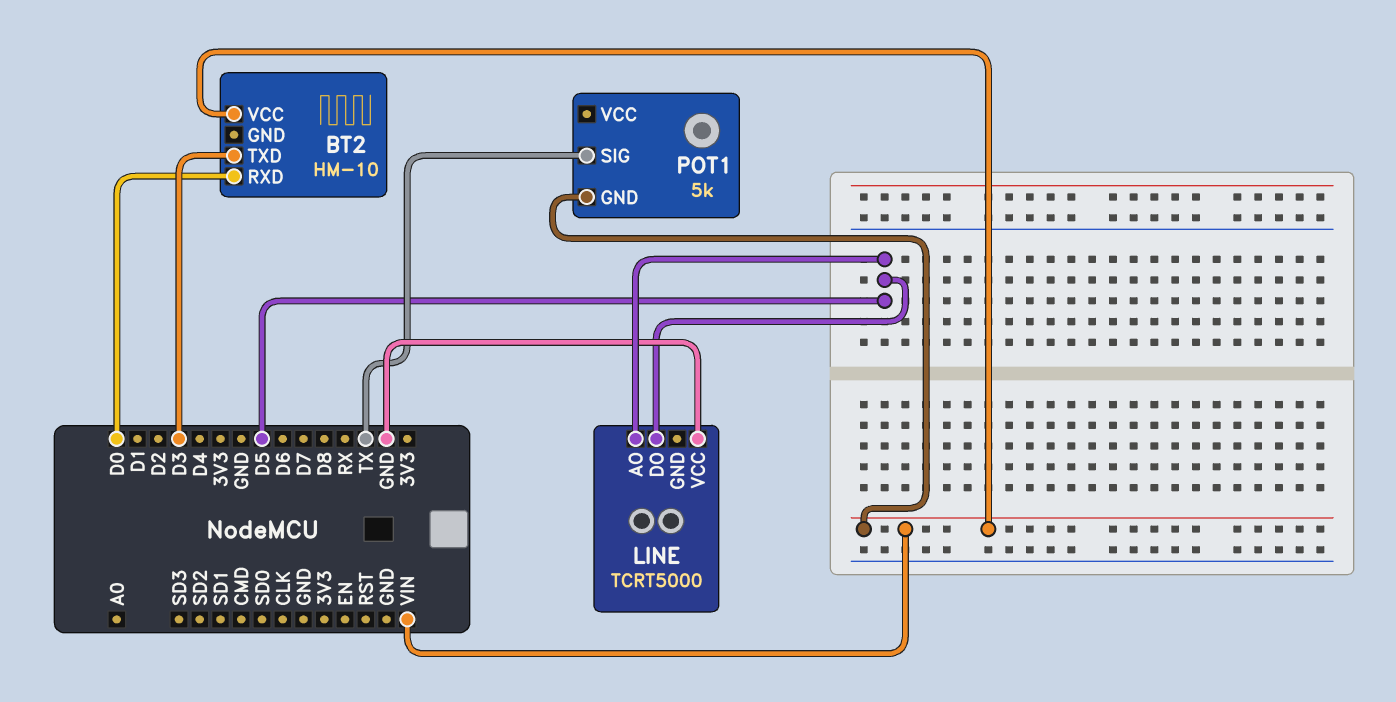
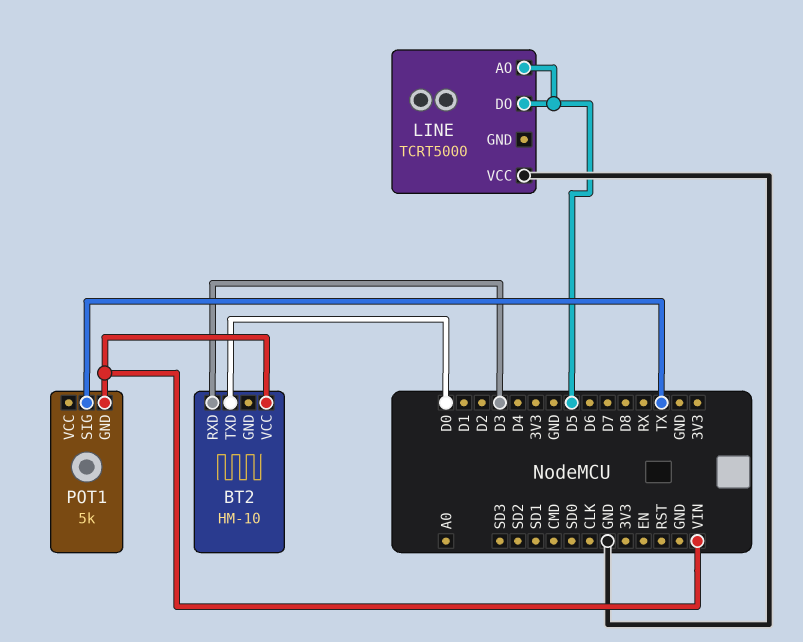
BT2 pin RXD: D0 -> D3
BT2 pin TXD: D3 -> D0

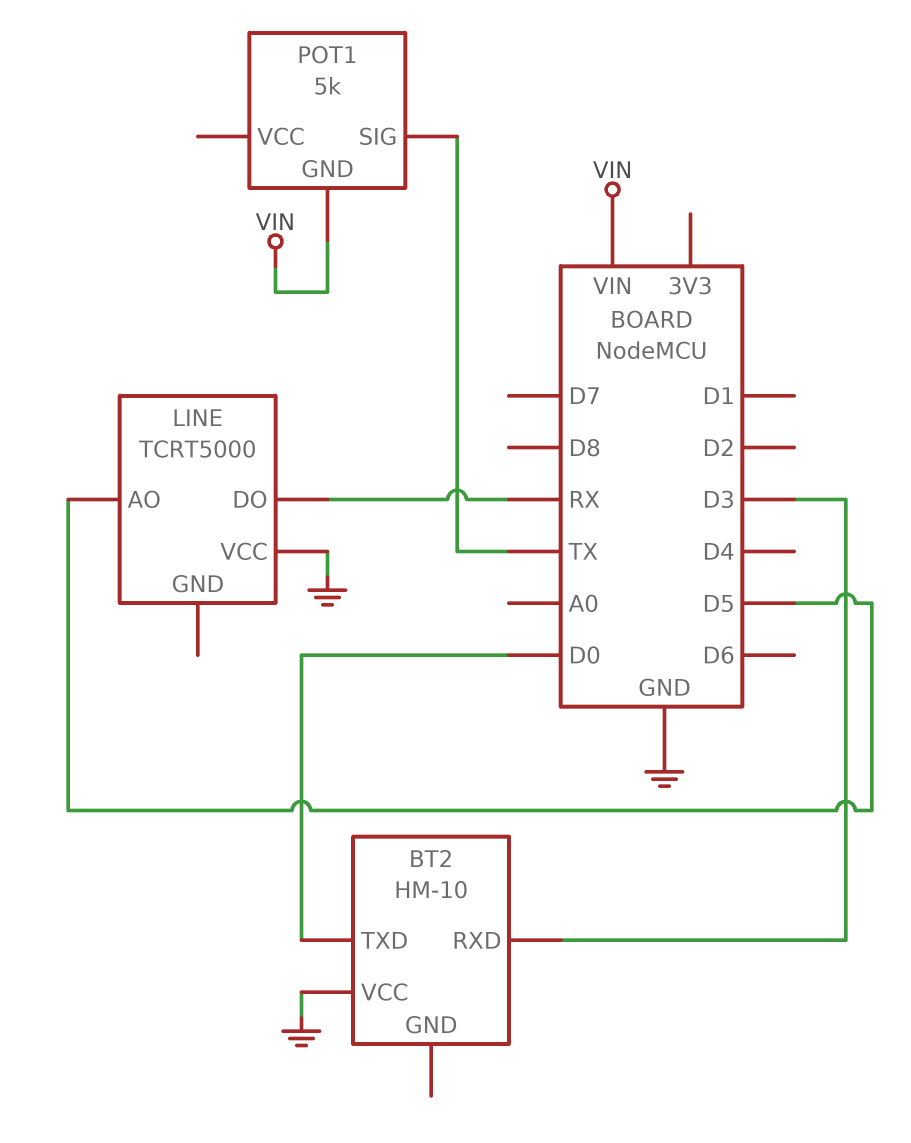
BT2 pin VCC: VIN -> GND
LINE pin DO: D5 -> RX

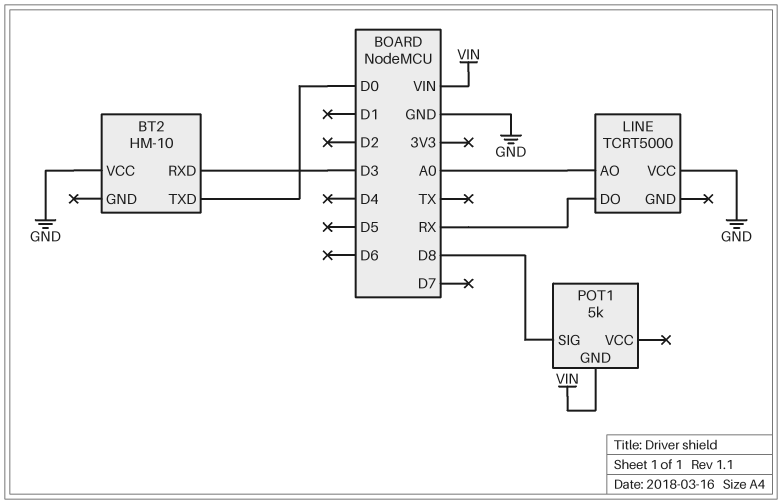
LINE pin AO: D5 -> A0
POT1 pin SIG: TX -> D8

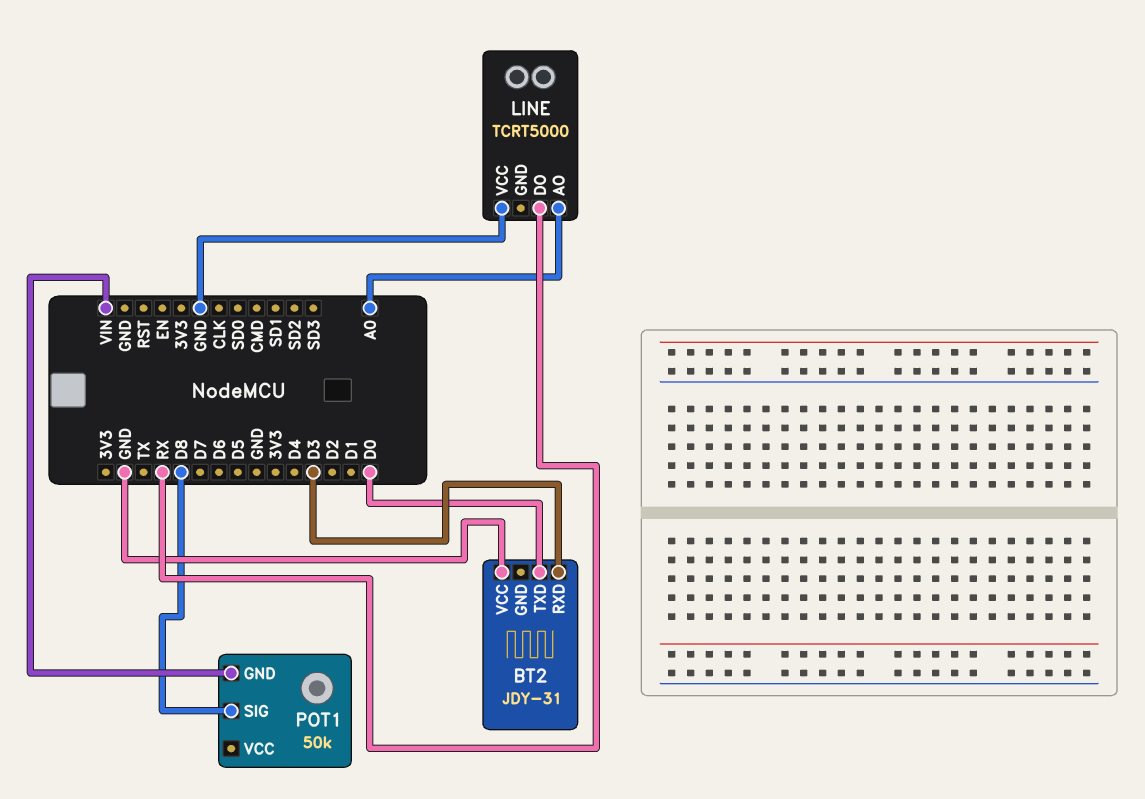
BT2: HM-10 -> JDY-31
POT1: 5k -> 50k

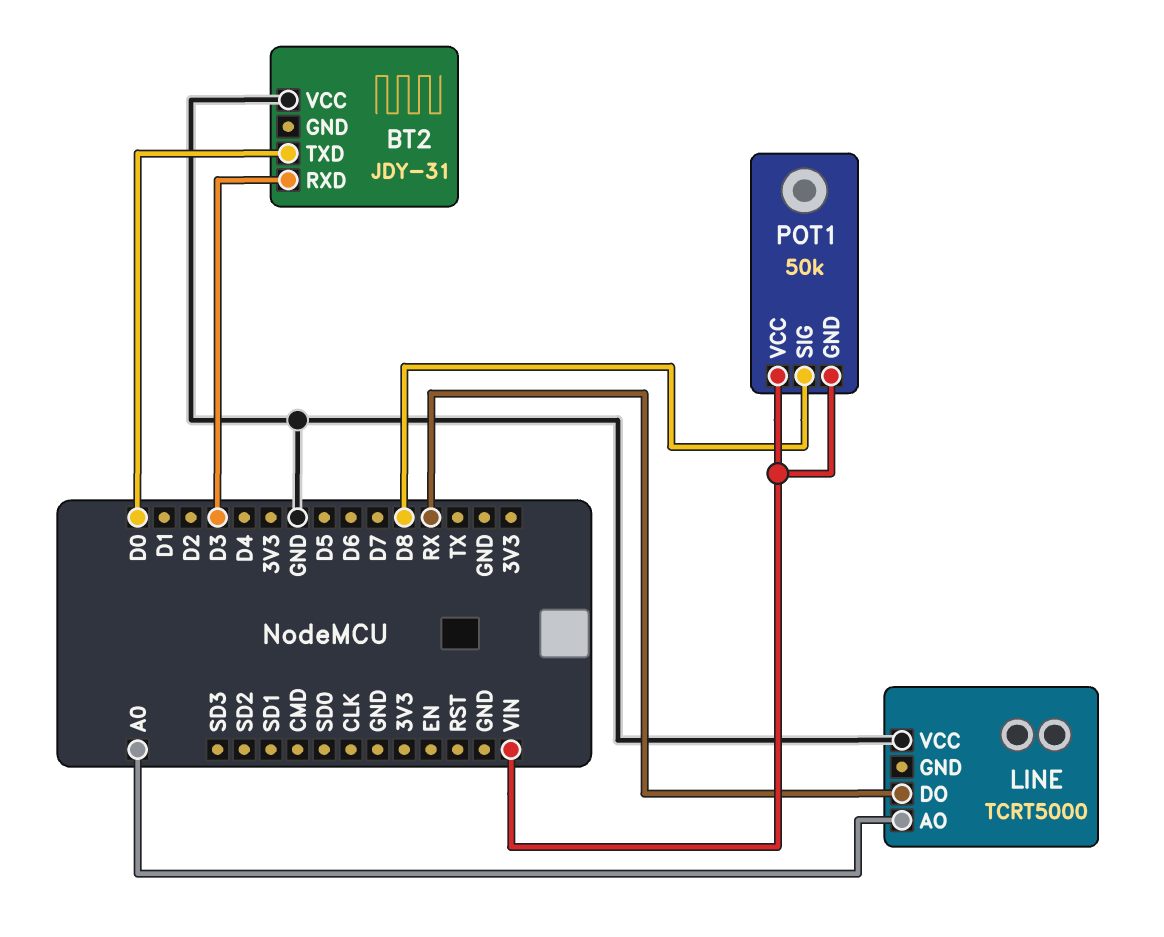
POT1 pin VCC: none -> VIN

